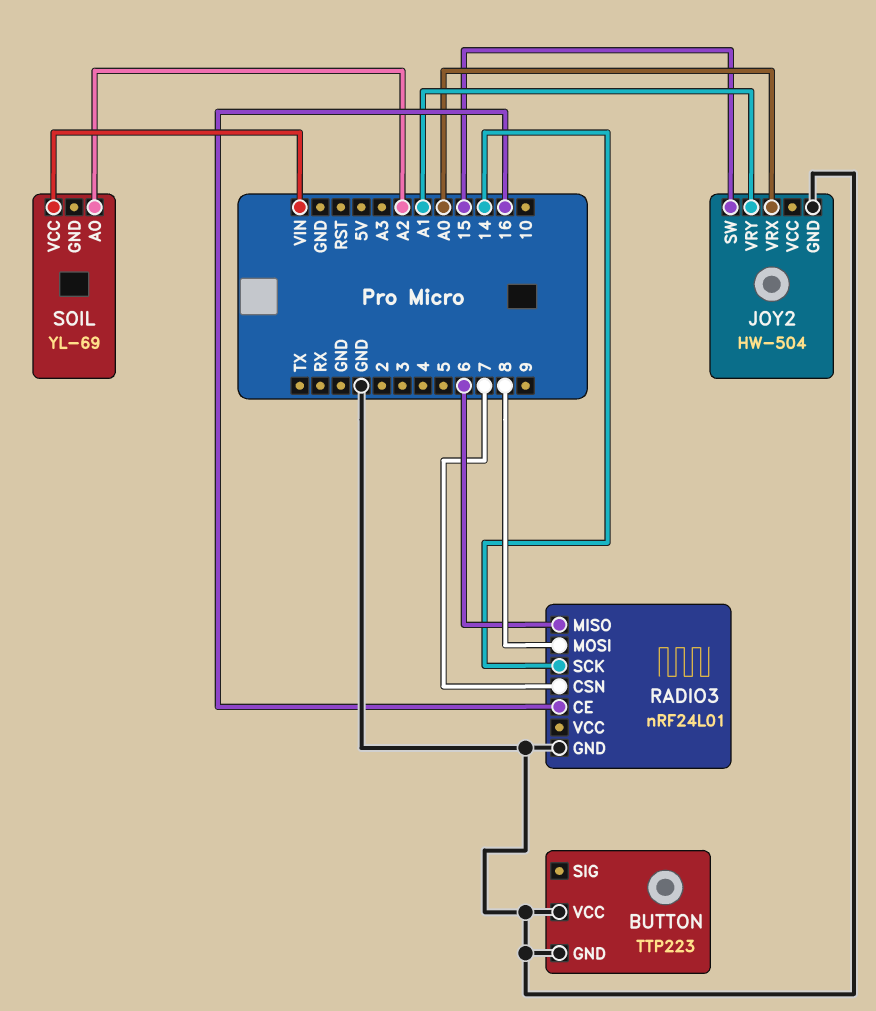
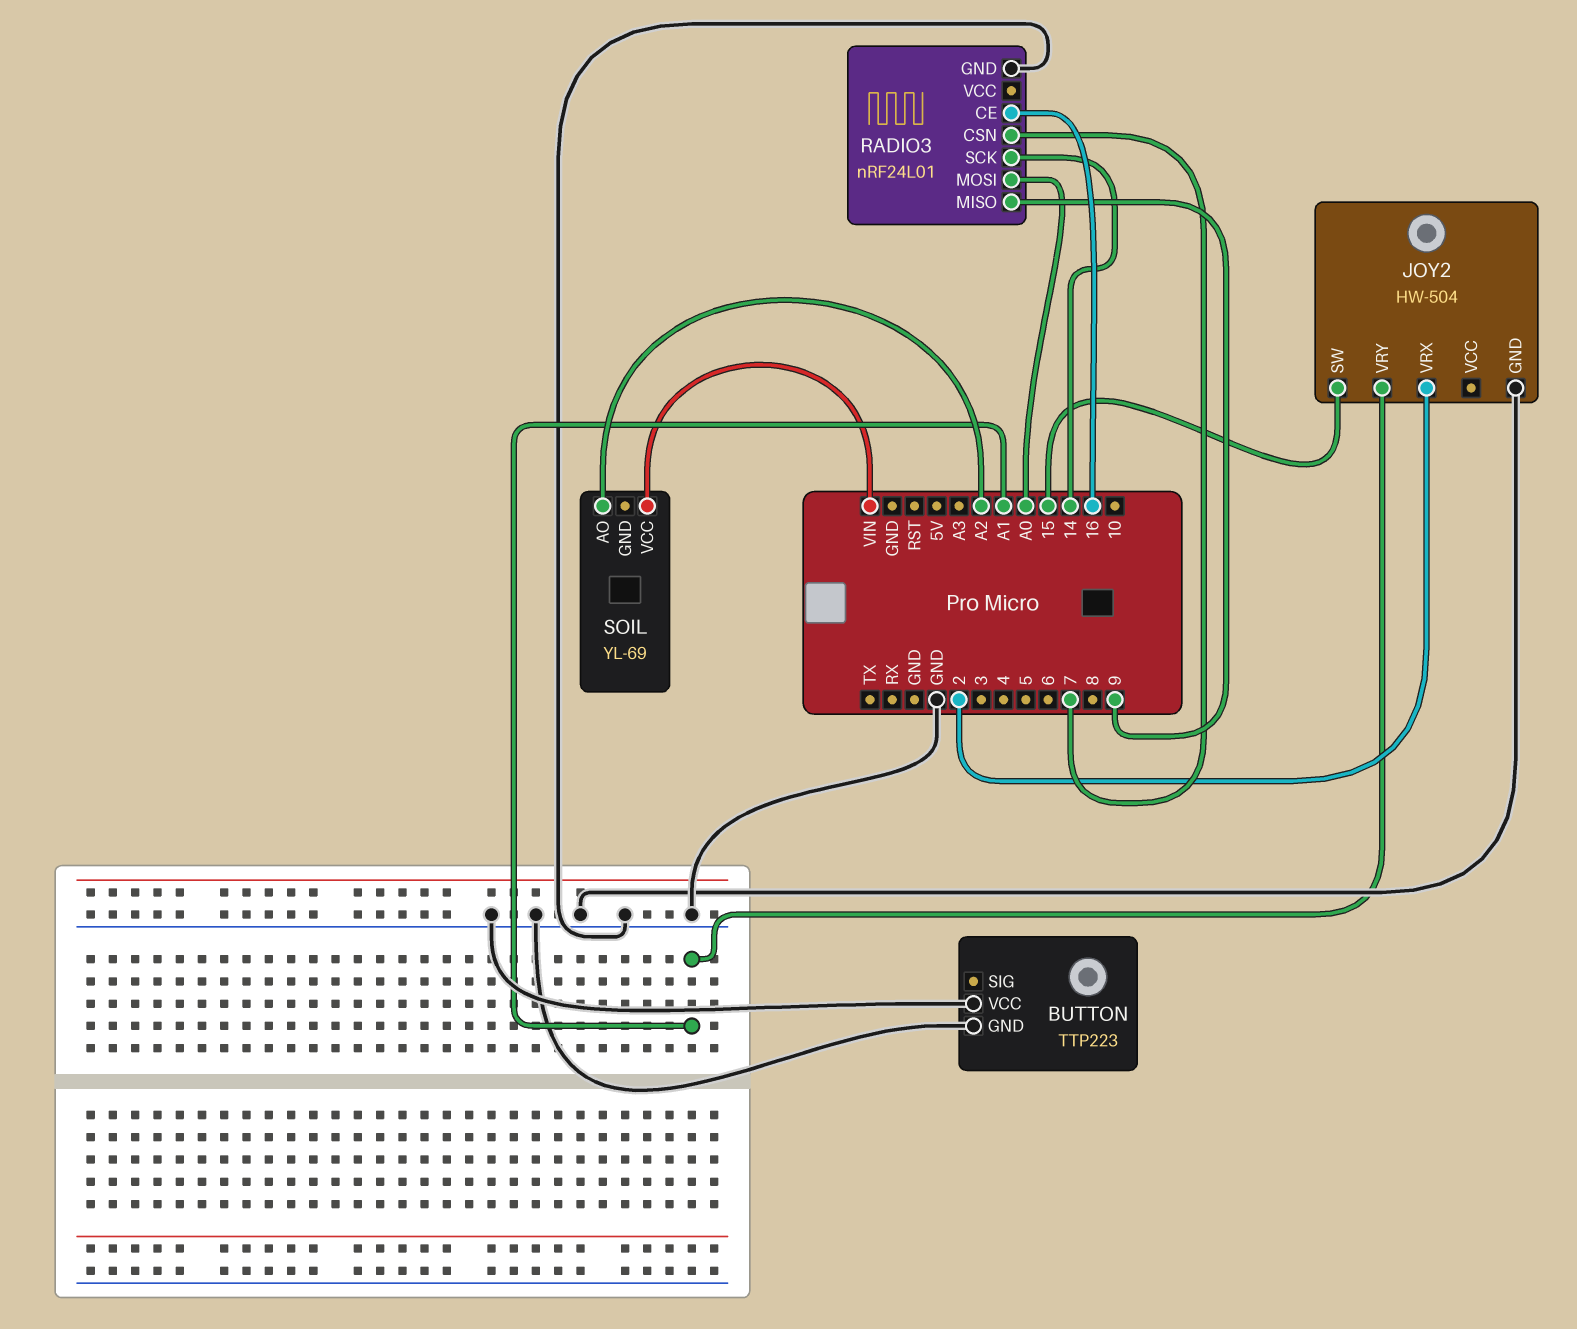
JOY2 pin VRX: A0 -> 2
RADIO3 pin MISO: 6 -> 9
RADIO3 pin MOSI: 8 -> A0

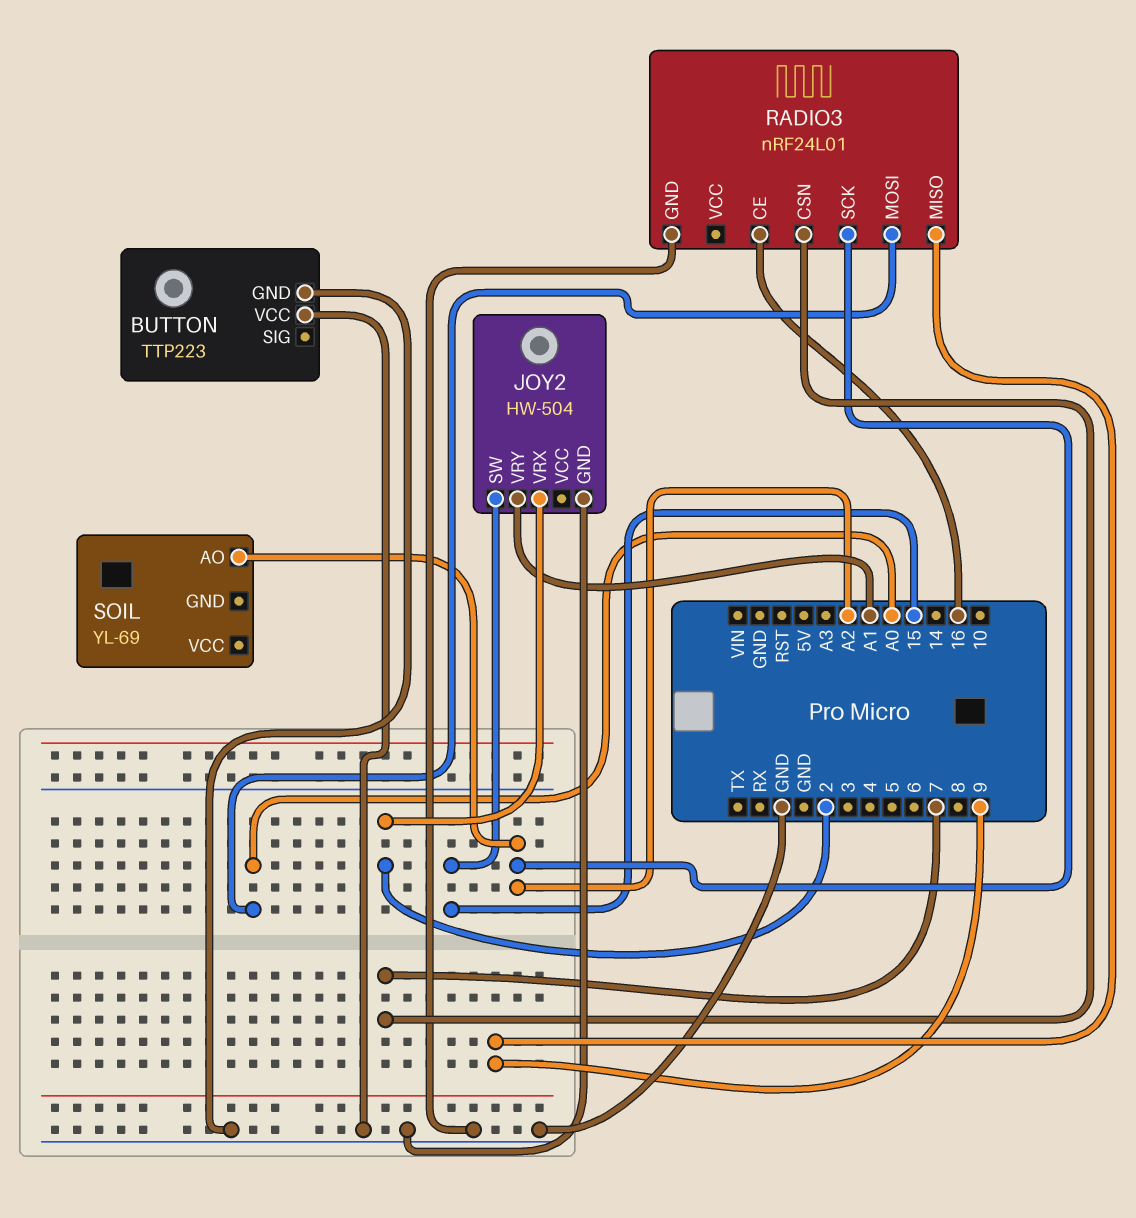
RADIO3 pin SCK: 14 -> A2
SOIL pin VCC: VIN -> none

